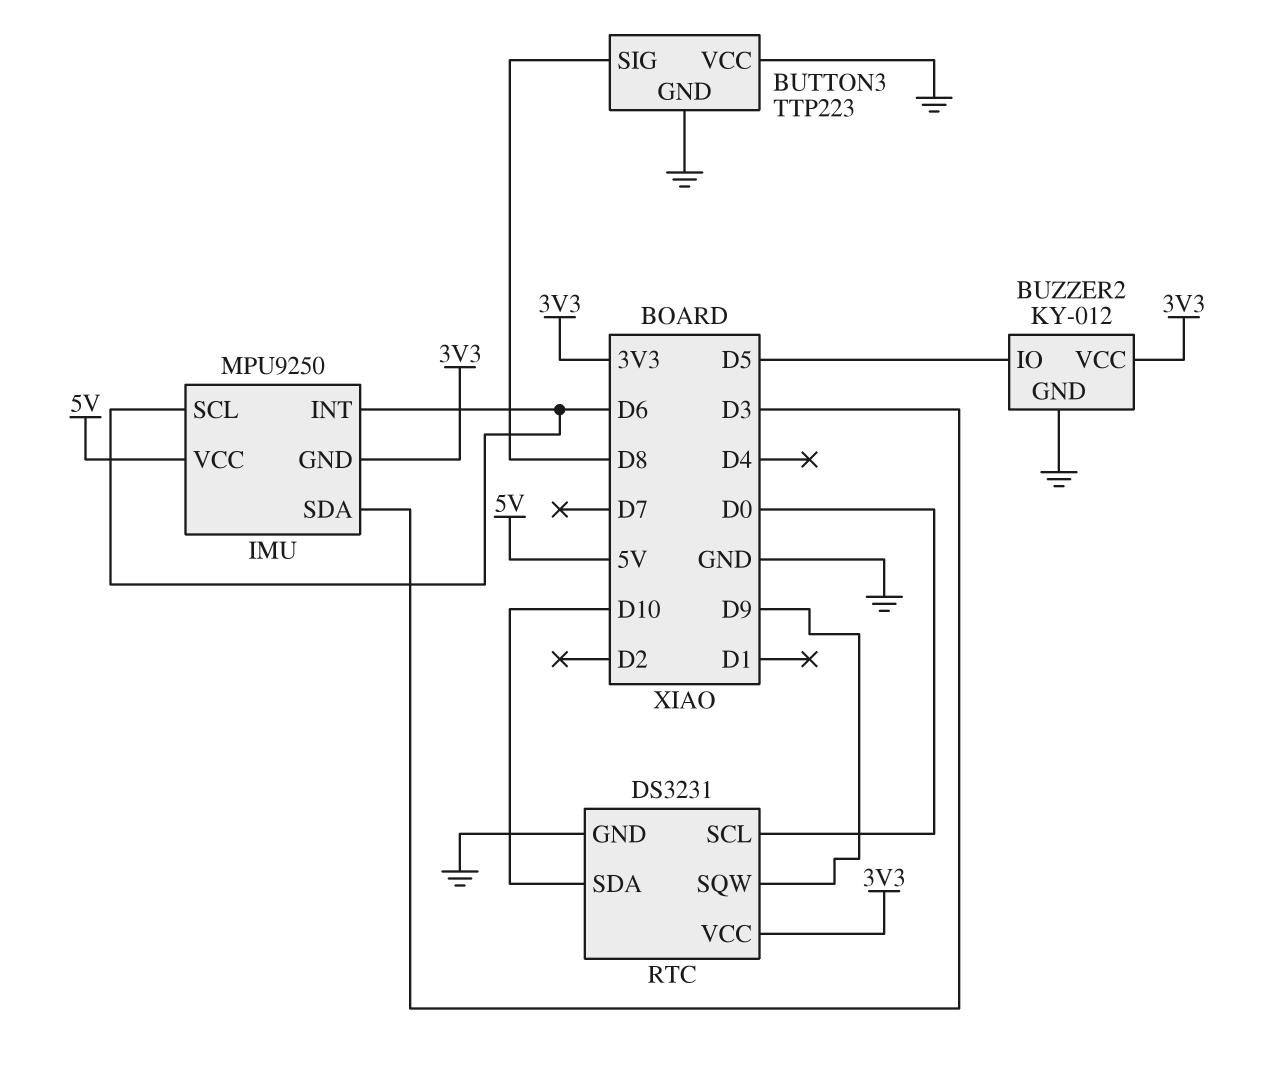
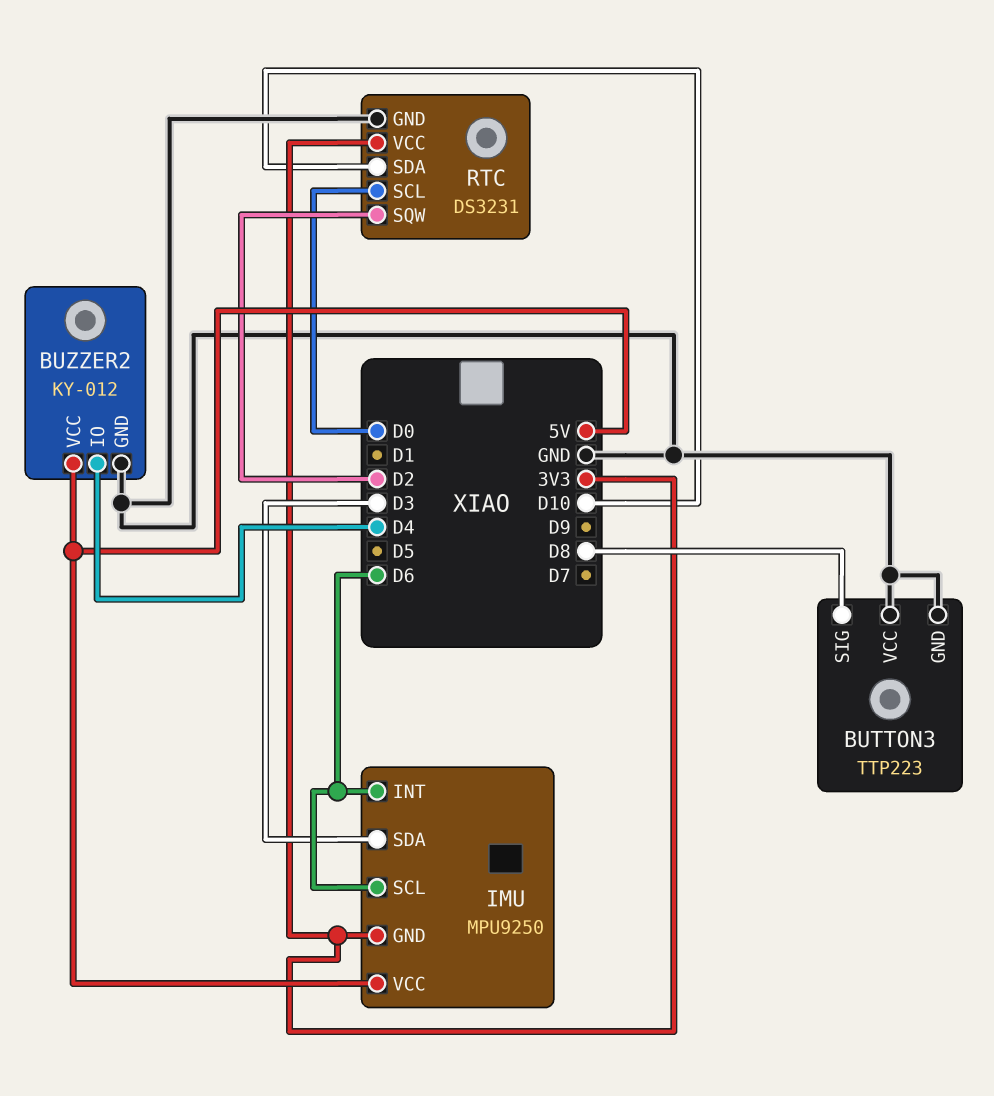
BUZZER2 pin IO: D5 -> D4
BUZZER2 pin VCC: 3V3 -> 5V
RTC pin SQW: D9 -> D2

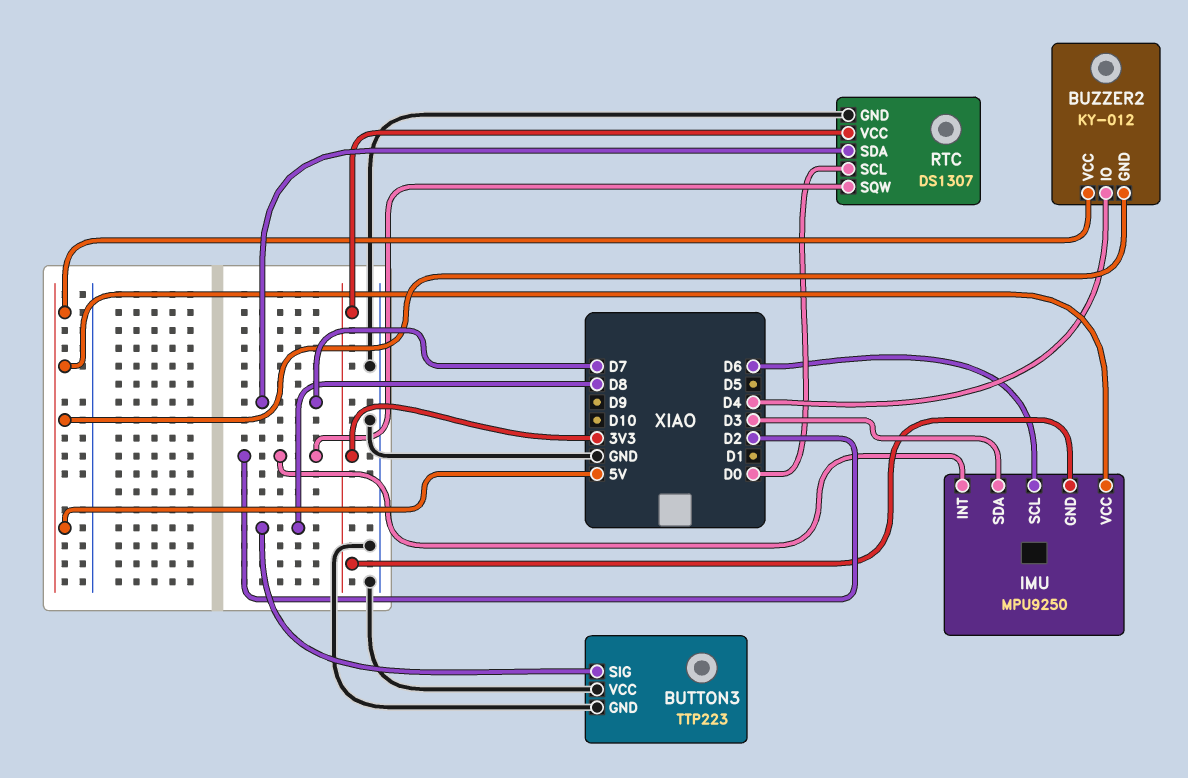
BUZZER2 pin GND: GND -> 5V
IMU pin INT: D6 -> D2
RTC: DS3231 -> DS1307
RTC pin SDA: D10 -> D7

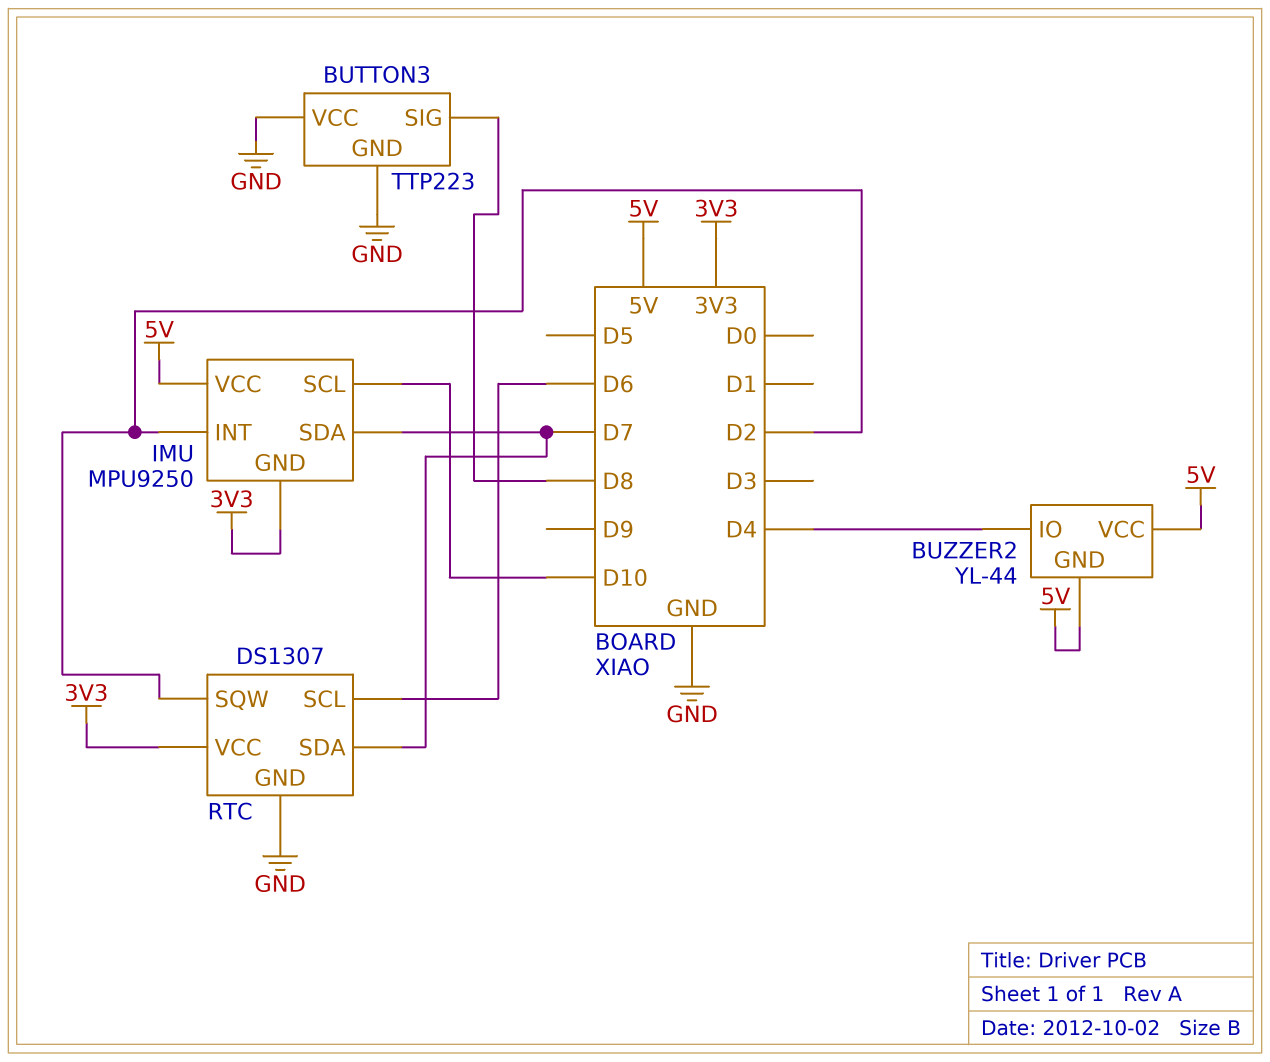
BUZZER2: KY-012 -> YL-44
IMU pin SCL: D6 -> D10
IMU pin SDA: D3 -> D7
RTC pin SCL: D0 -> D6

